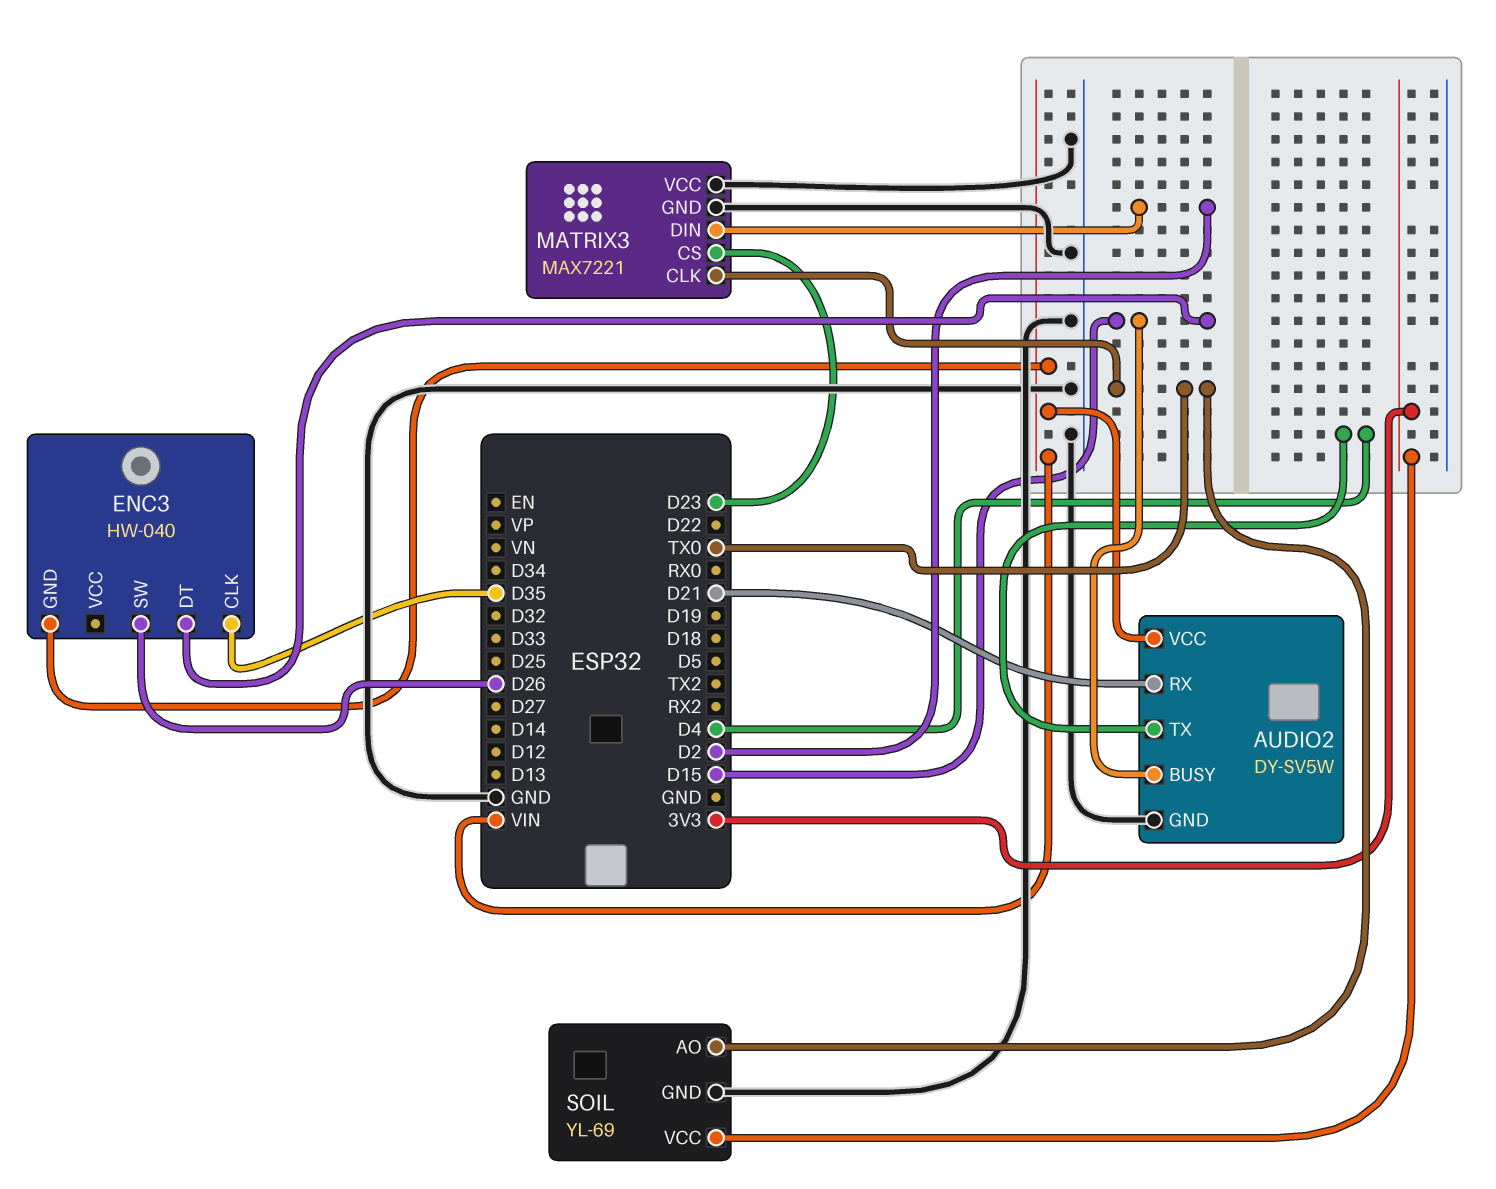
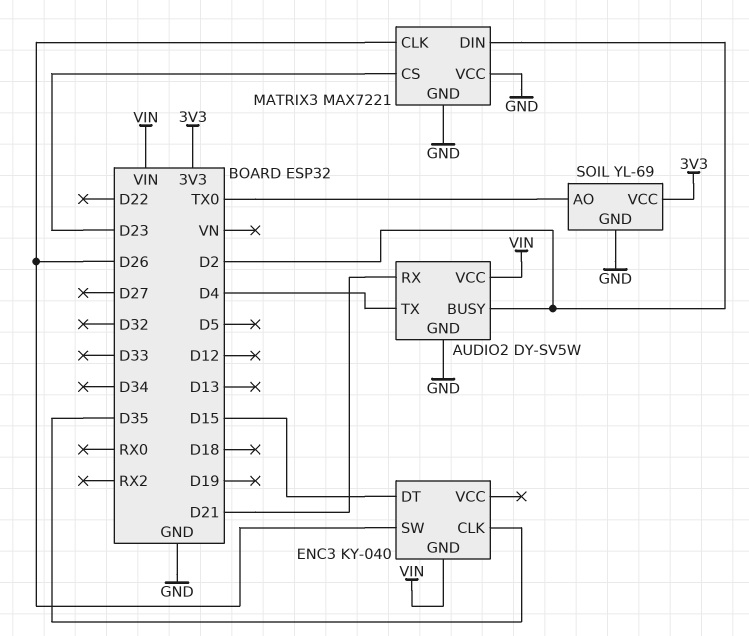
AUDIO2 pin BUSY: D15 -> D2
ENC3: HW-040 -> KY-040
MATRIX3 pin CLK: TX0 -> D26

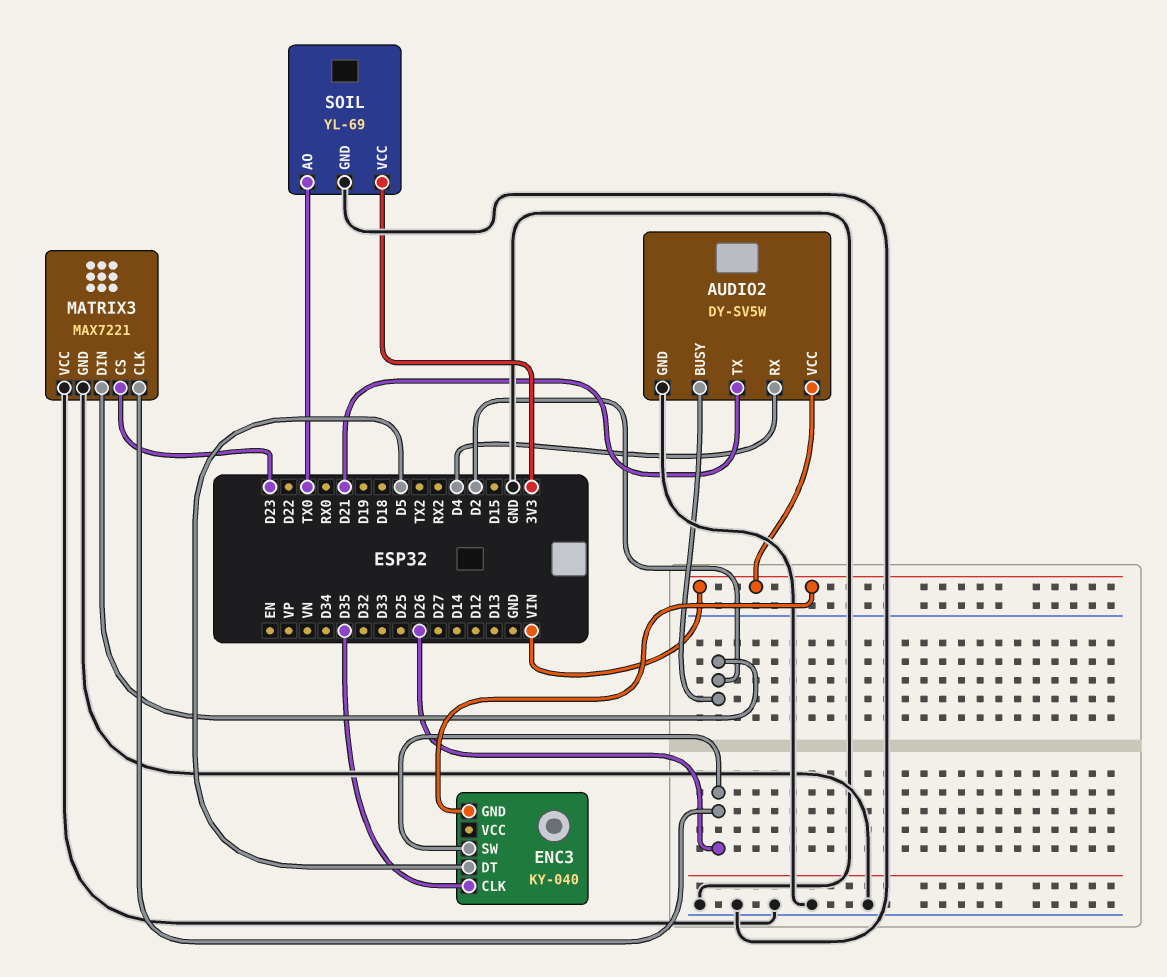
AUDIO2 pin RX: D21 -> D4
AUDIO2 pin TX: D4 -> D21
ENC3 pin DT: D15 -> D5

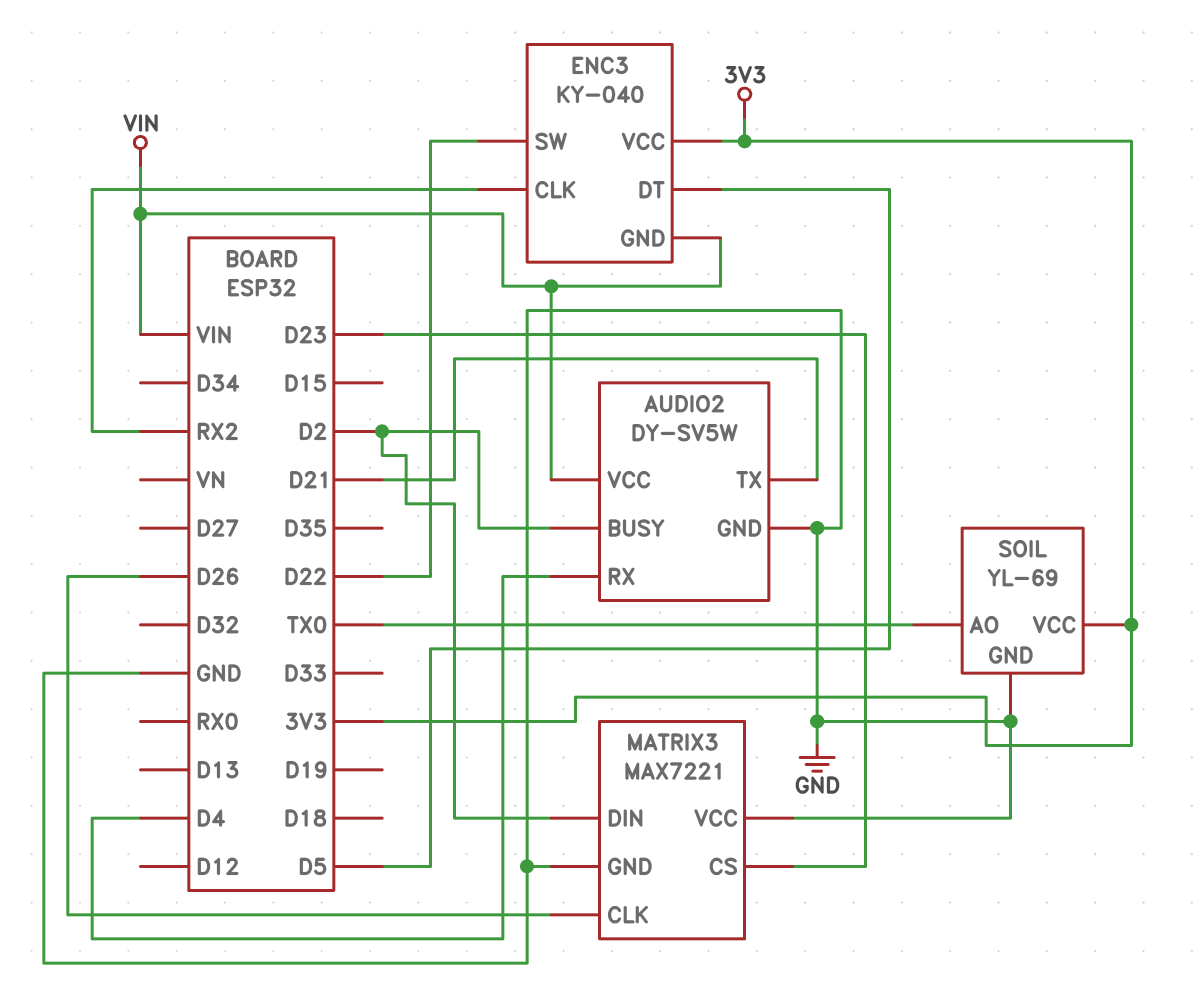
ENC3 pin CLK: D35 -> RX2
ENC3 pin SW: D26 -> D22
ENC3 pin VCC: none -> 3V3

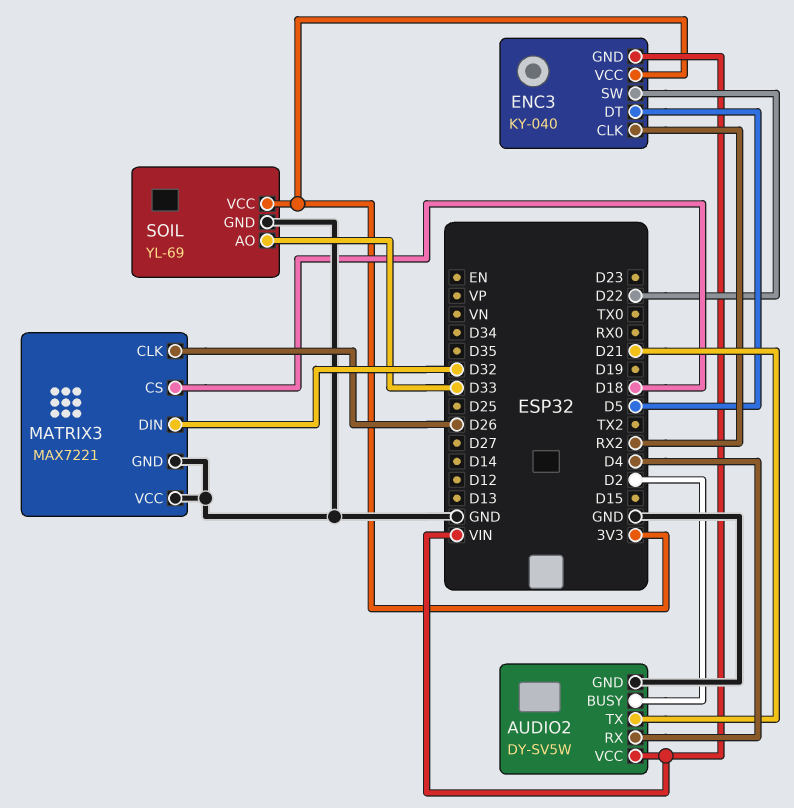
MATRIX3 pin CS: D23 -> D18
MATRIX3 pin DIN: D2 -> D32
SOIL pin AO: TX0 -> D33

